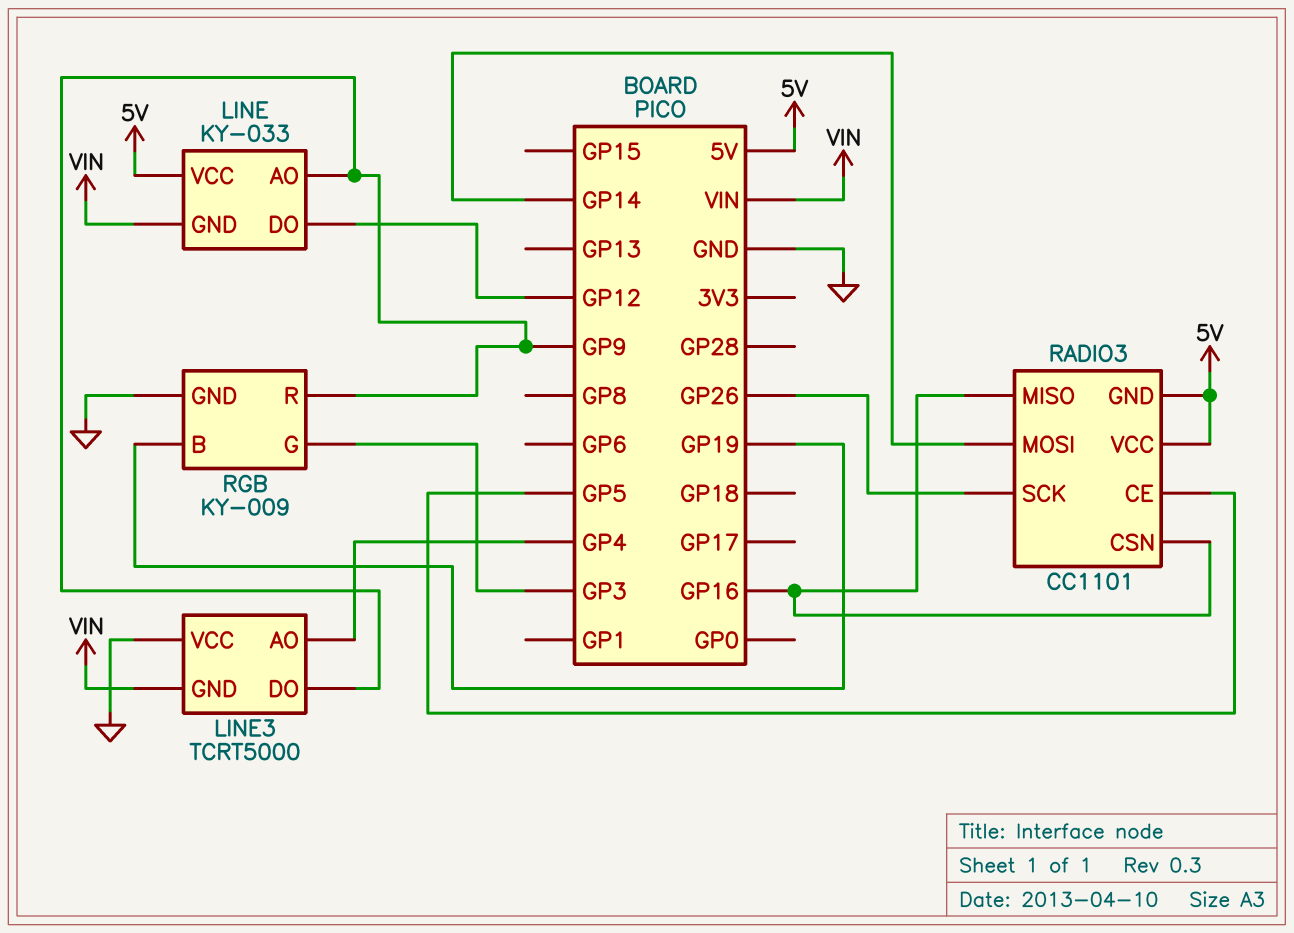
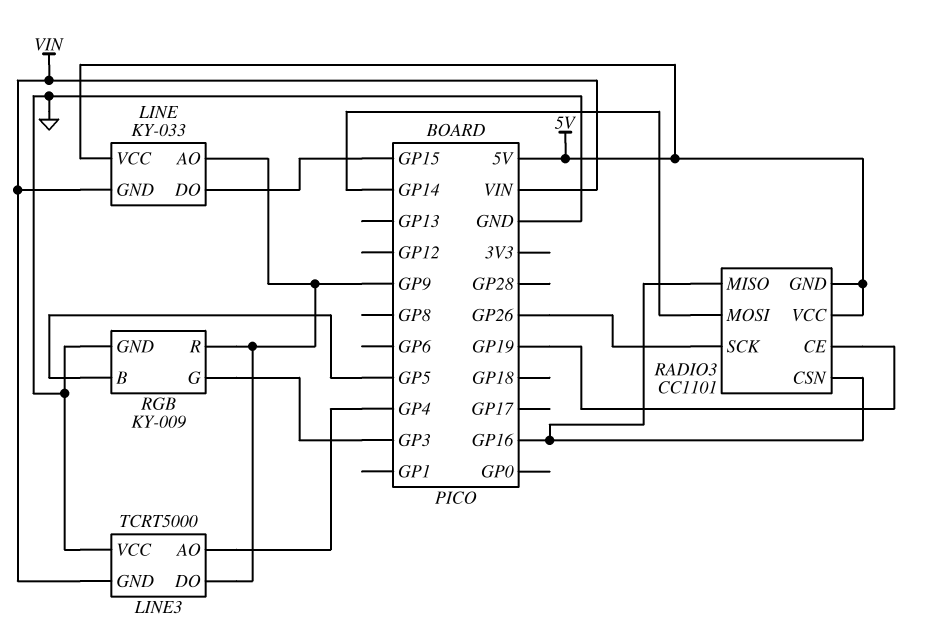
LINE pin DO: GP12 -> GP15
RADIO3 pin CE: GP5 -> GP19
RGB pin B: GP19 -> GP5

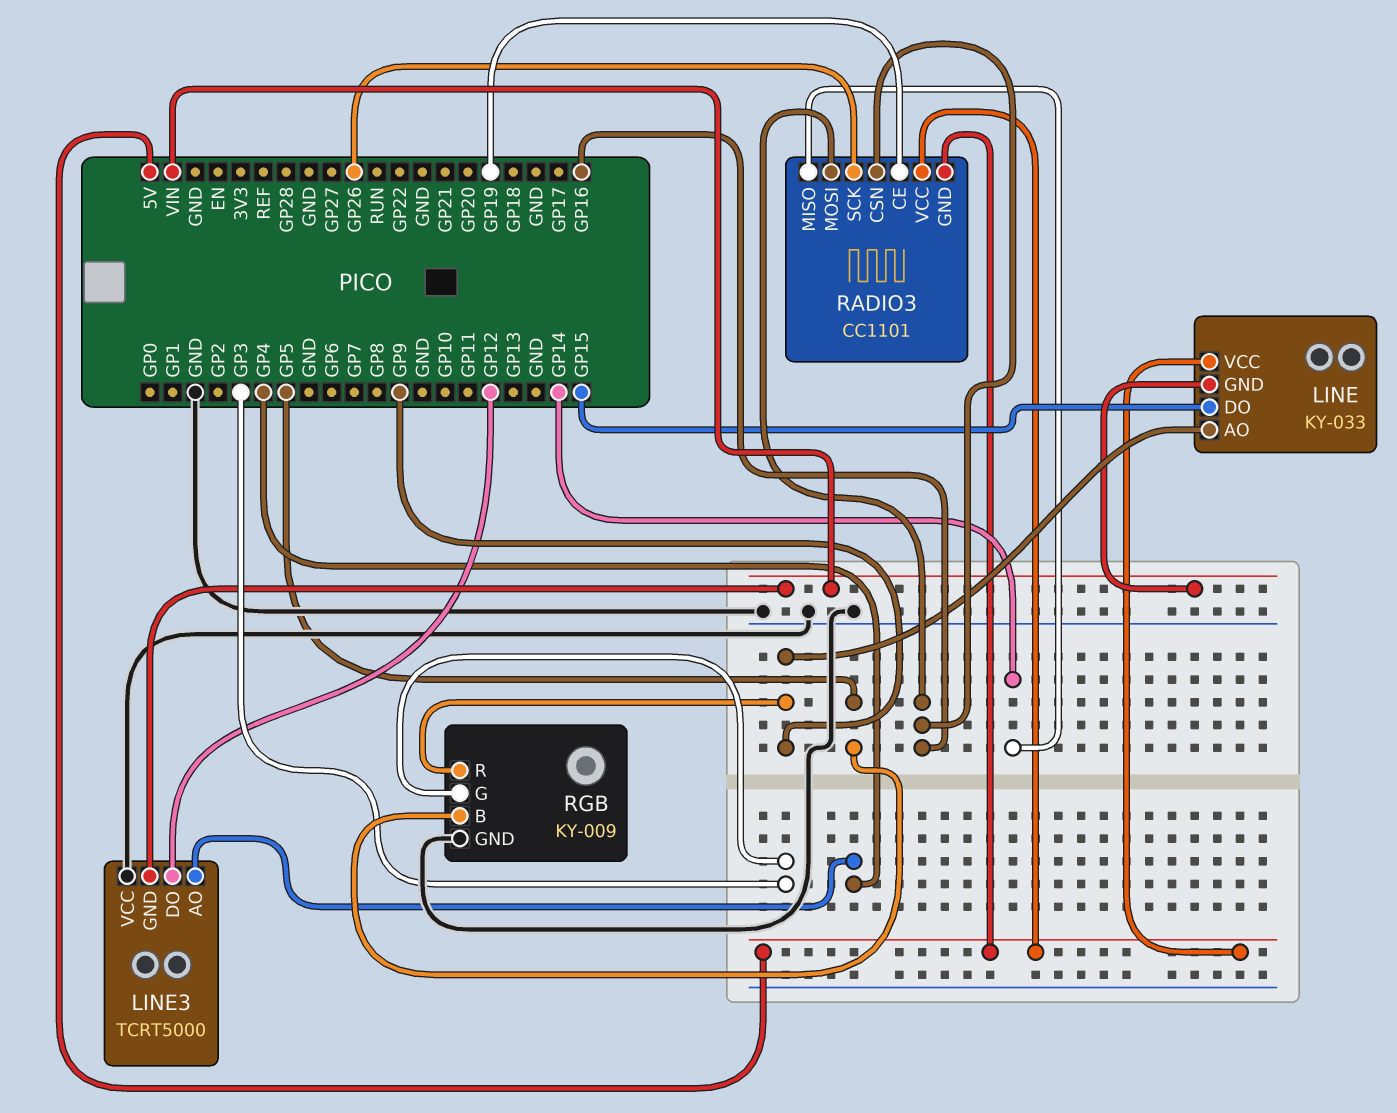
LINE3 pin DO: GP9 -> GP12
RADIO3 pin MISO: GP16 -> GP14
RADIO3 pin MOSI: GP14 -> GP16

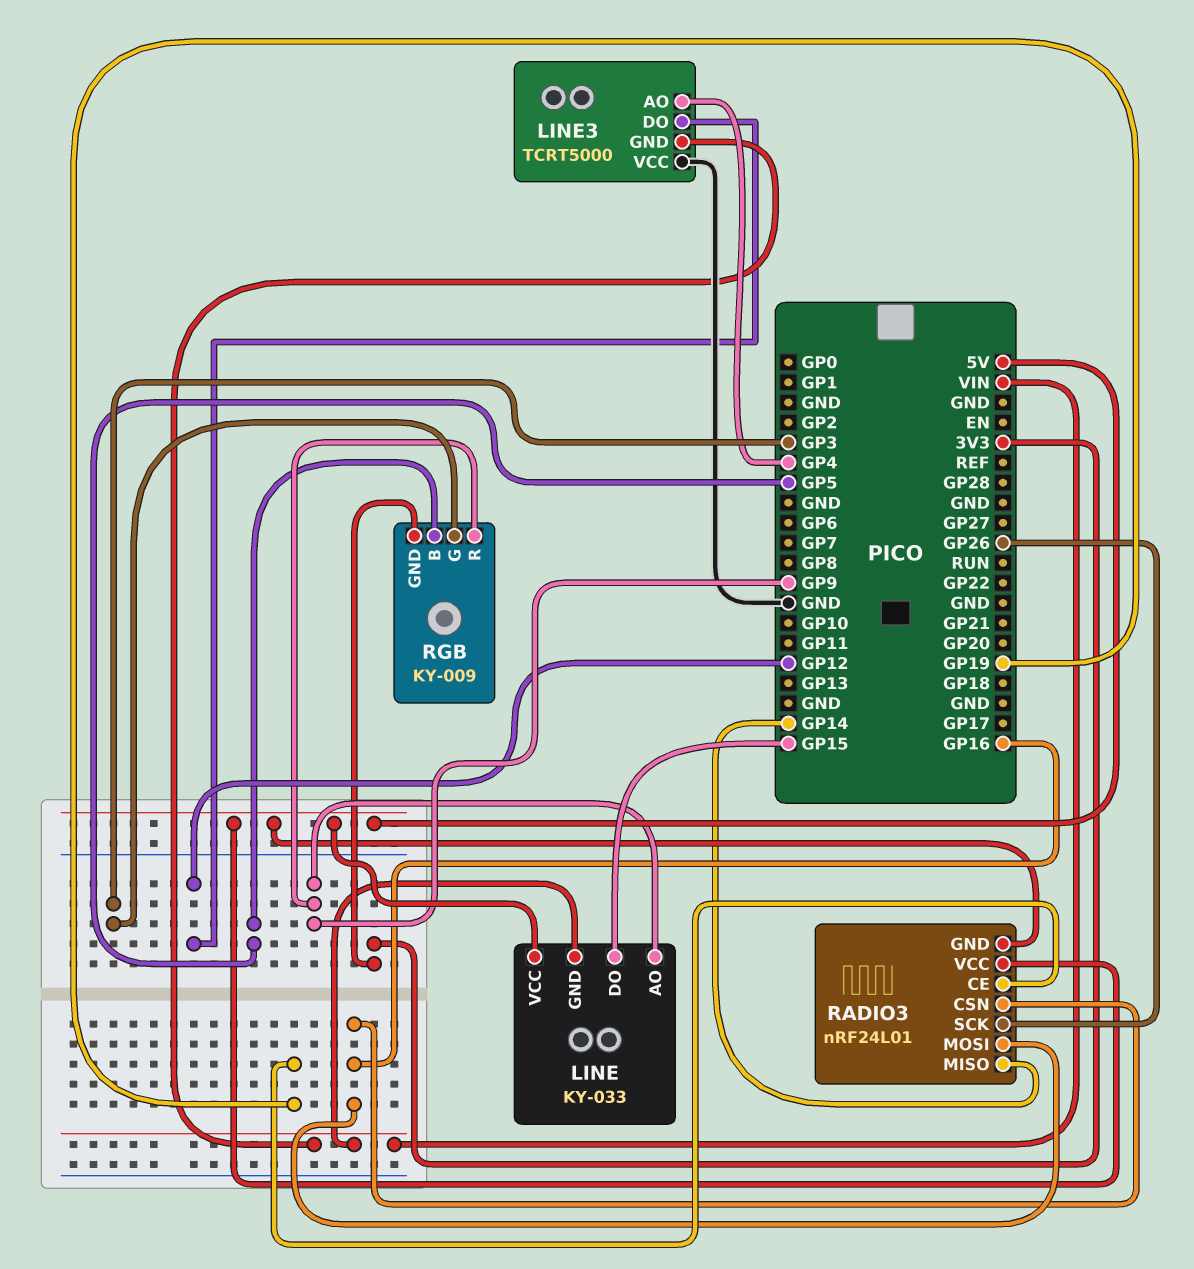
RADIO3: CC1101 -> nRF24L01
RGB pin GND: GND -> 3V3

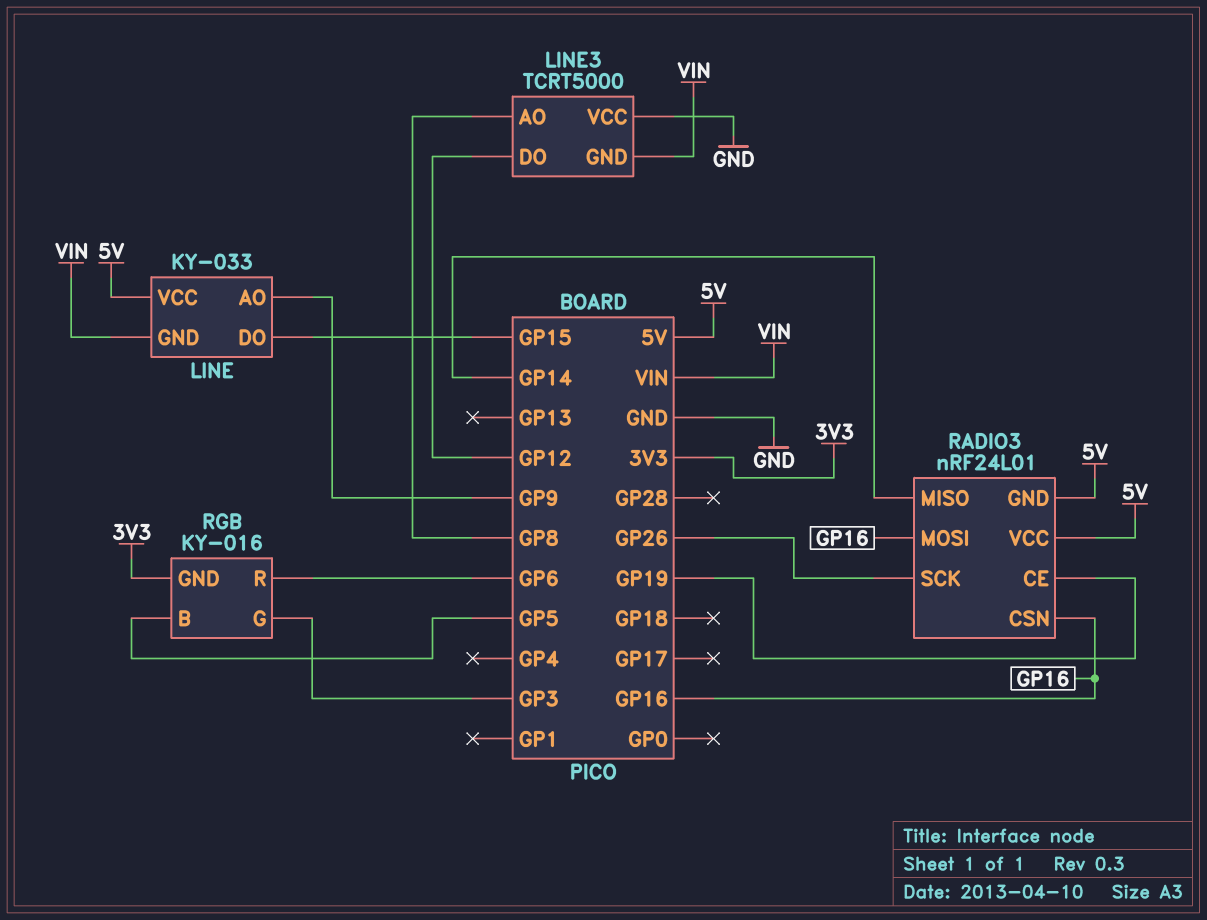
LINE3 pin AO: GP4 -> GP8
RGB: KY-009 -> KY-016
RGB pin R: GP9 -> GP6

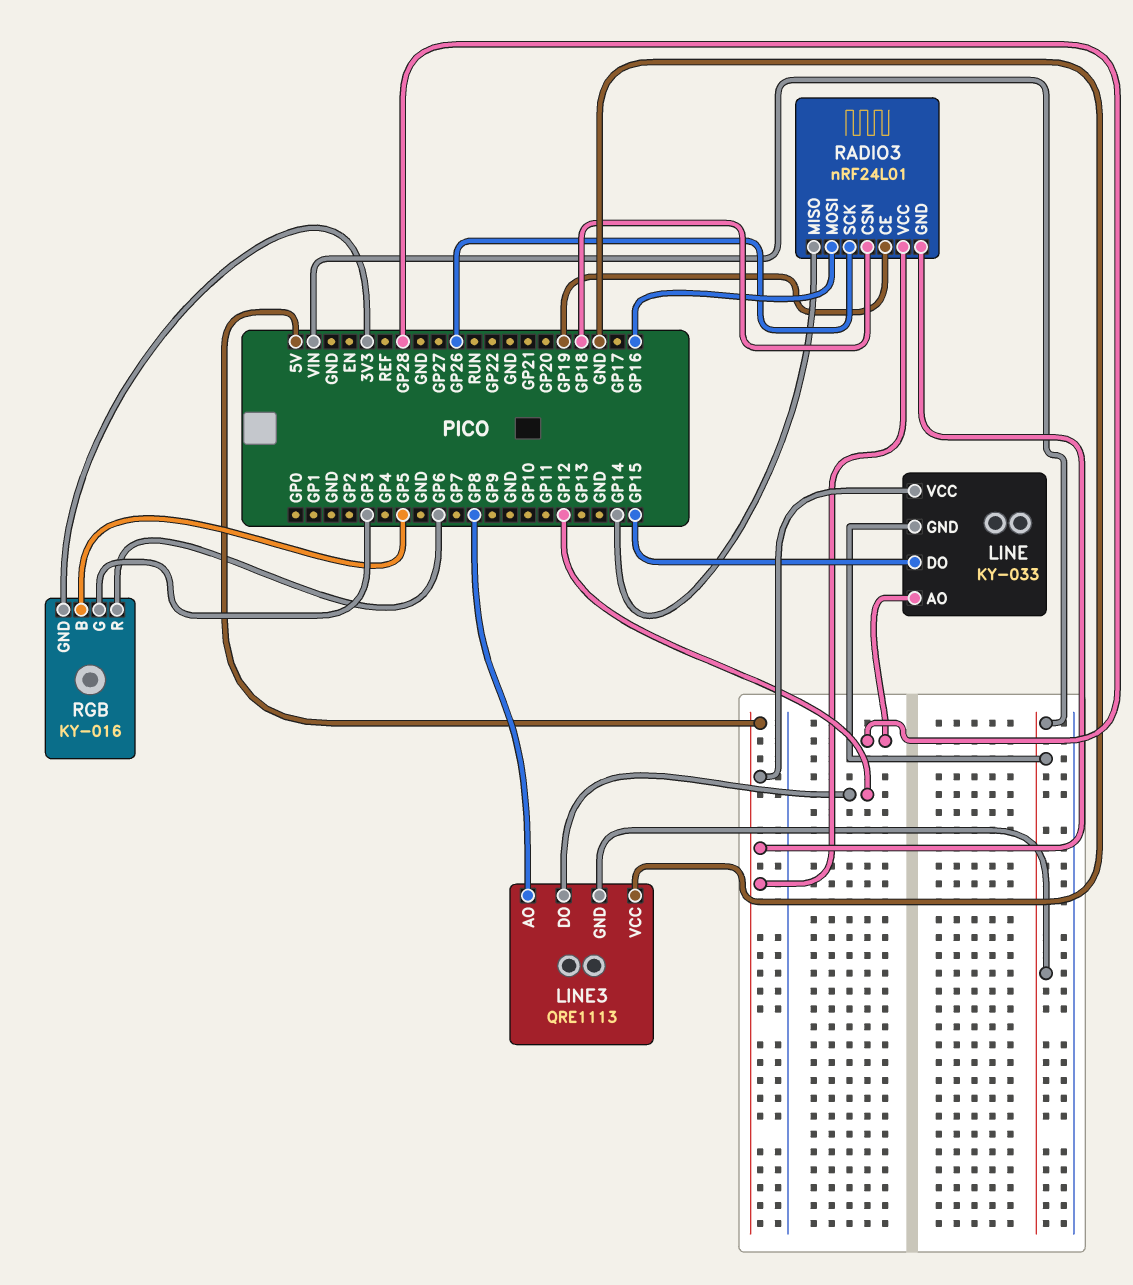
LINE pin AO: GP9 -> GP28
LINE3: TCRT5000 -> QRE1113
RADIO3 pin CSN: GP16 -> GP18

